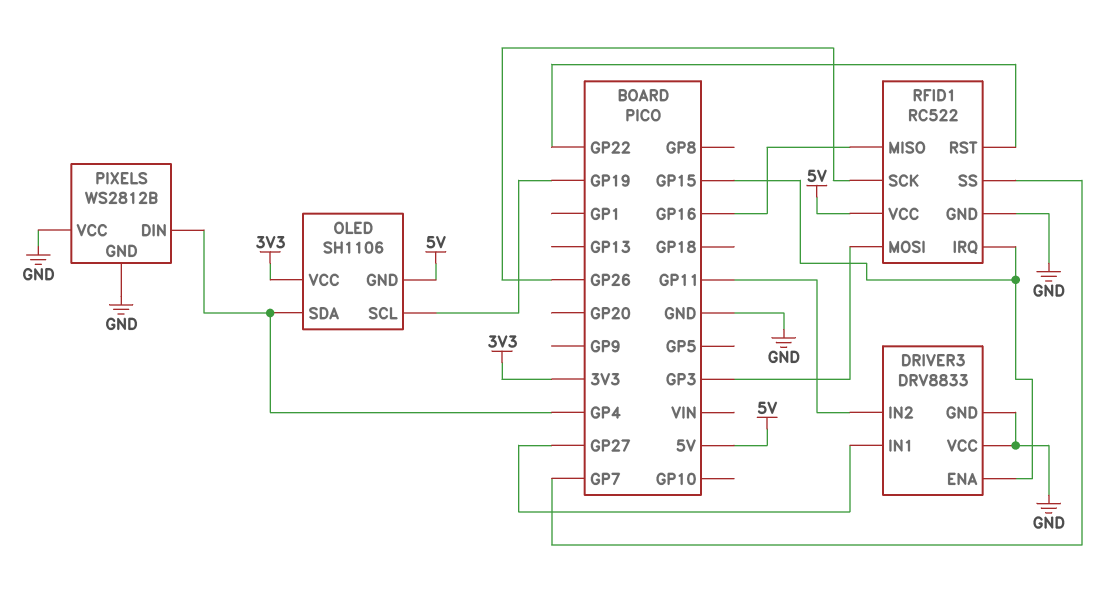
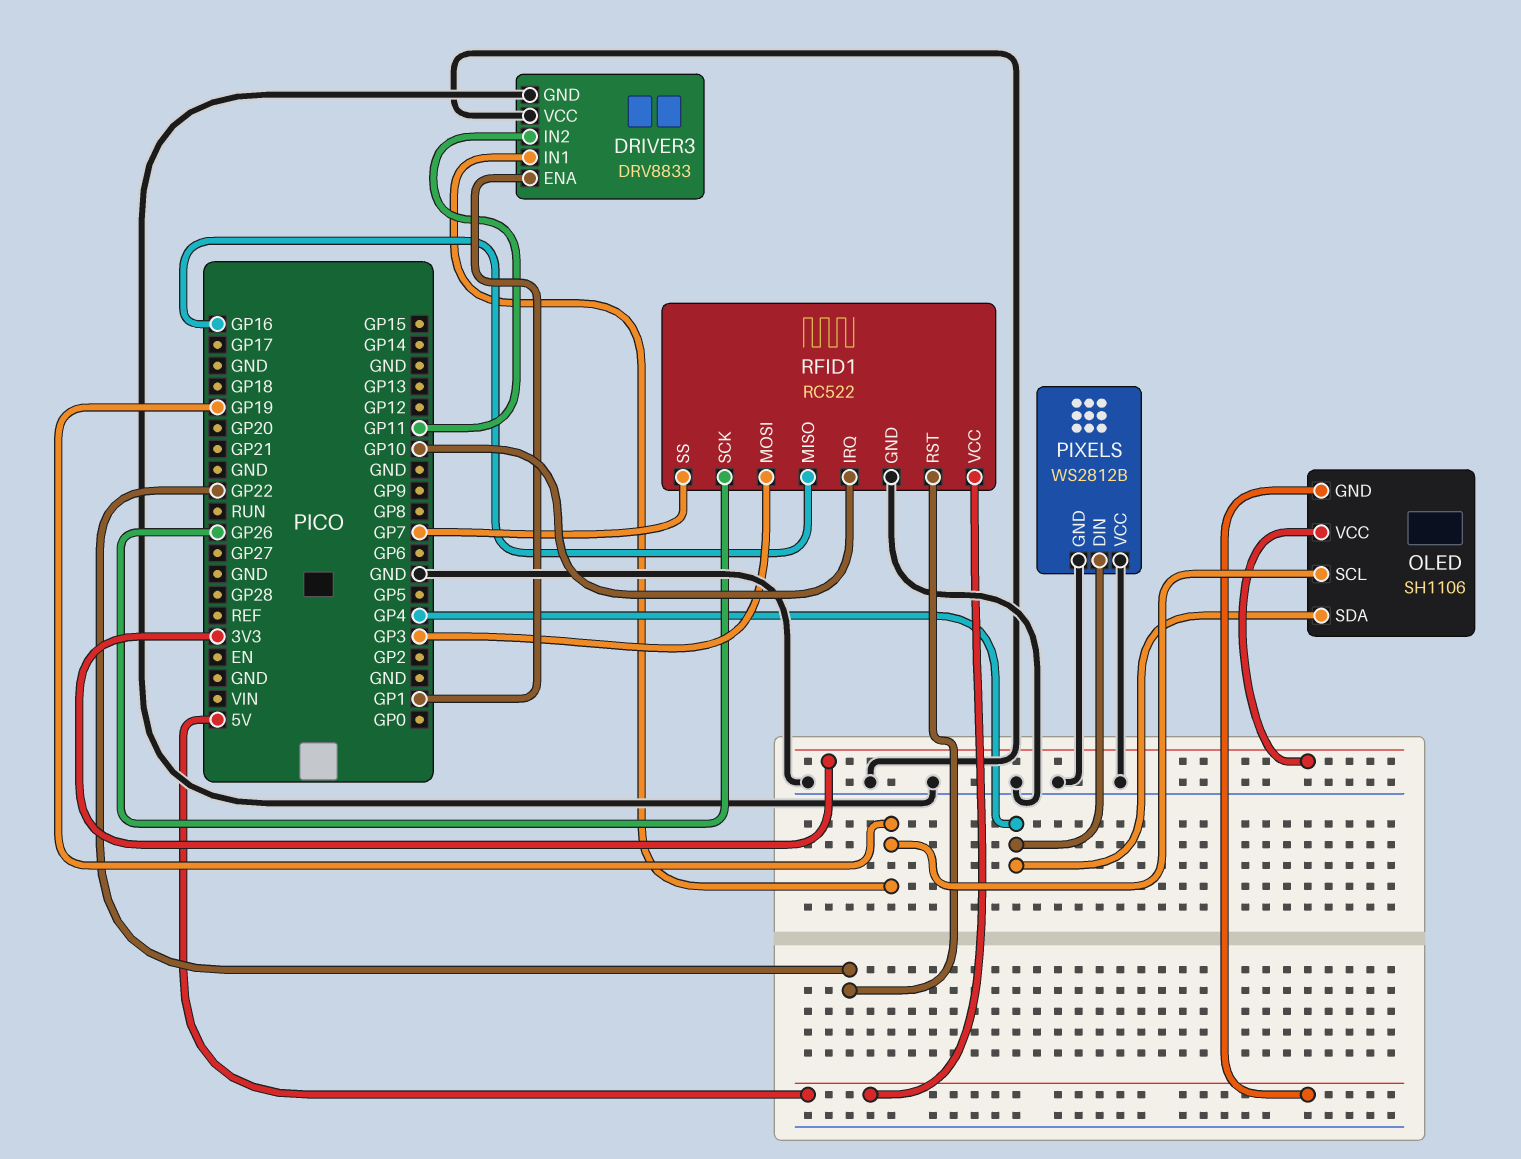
DRIVER3 pin ENA: GP15 -> GP1
DRIVER3 pin IN1: GP27 -> GP19
RFID1 pin IRQ: GP15 -> GP10

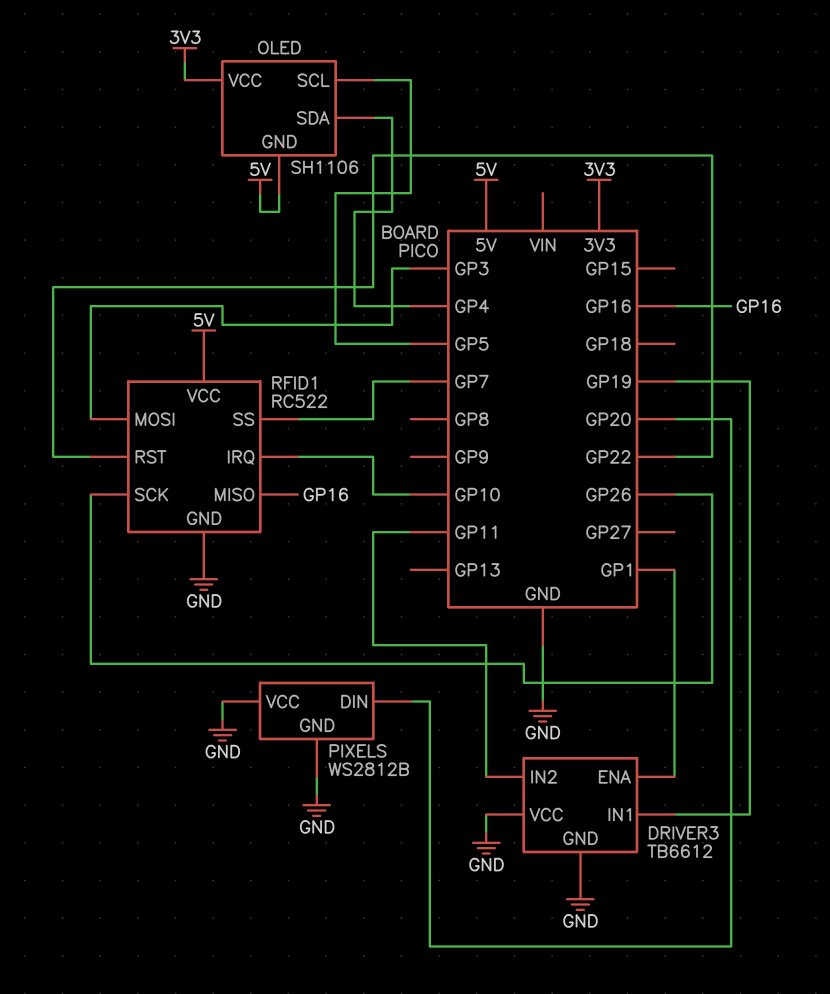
DRIVER3: DRV8833 -> TB6612
OLED pin SCL: GP19 -> GP5
PIXELS pin DIN: GP4 -> GP20

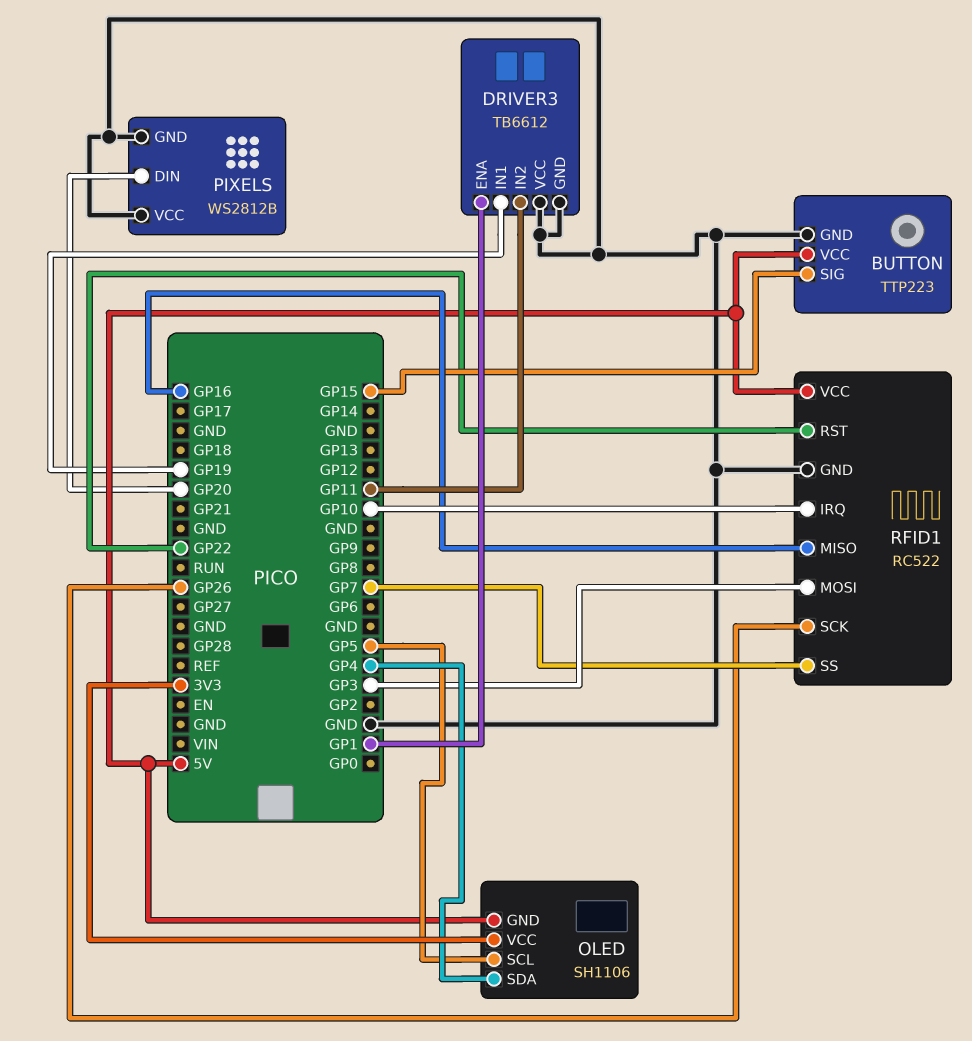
BUTTON: none -> TTP223
BUTTON pin GND: none -> GND
BUTTON pin SIG: none -> GP15
BUTTON pin VCC: none -> 5V

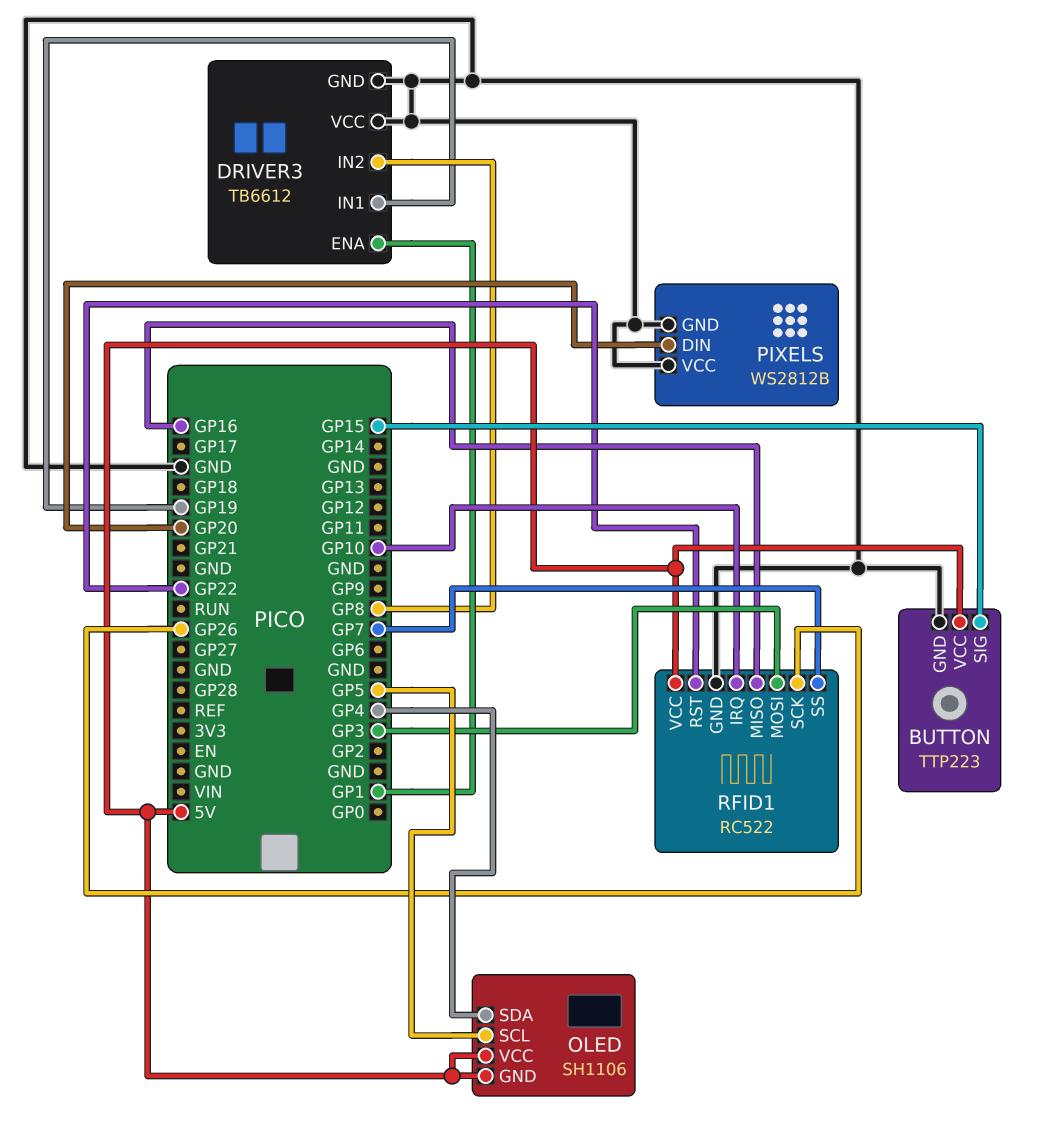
DRIVER3 pin IN2: GP11 -> GP8
OLED pin VCC: 3V3 -> 5V

